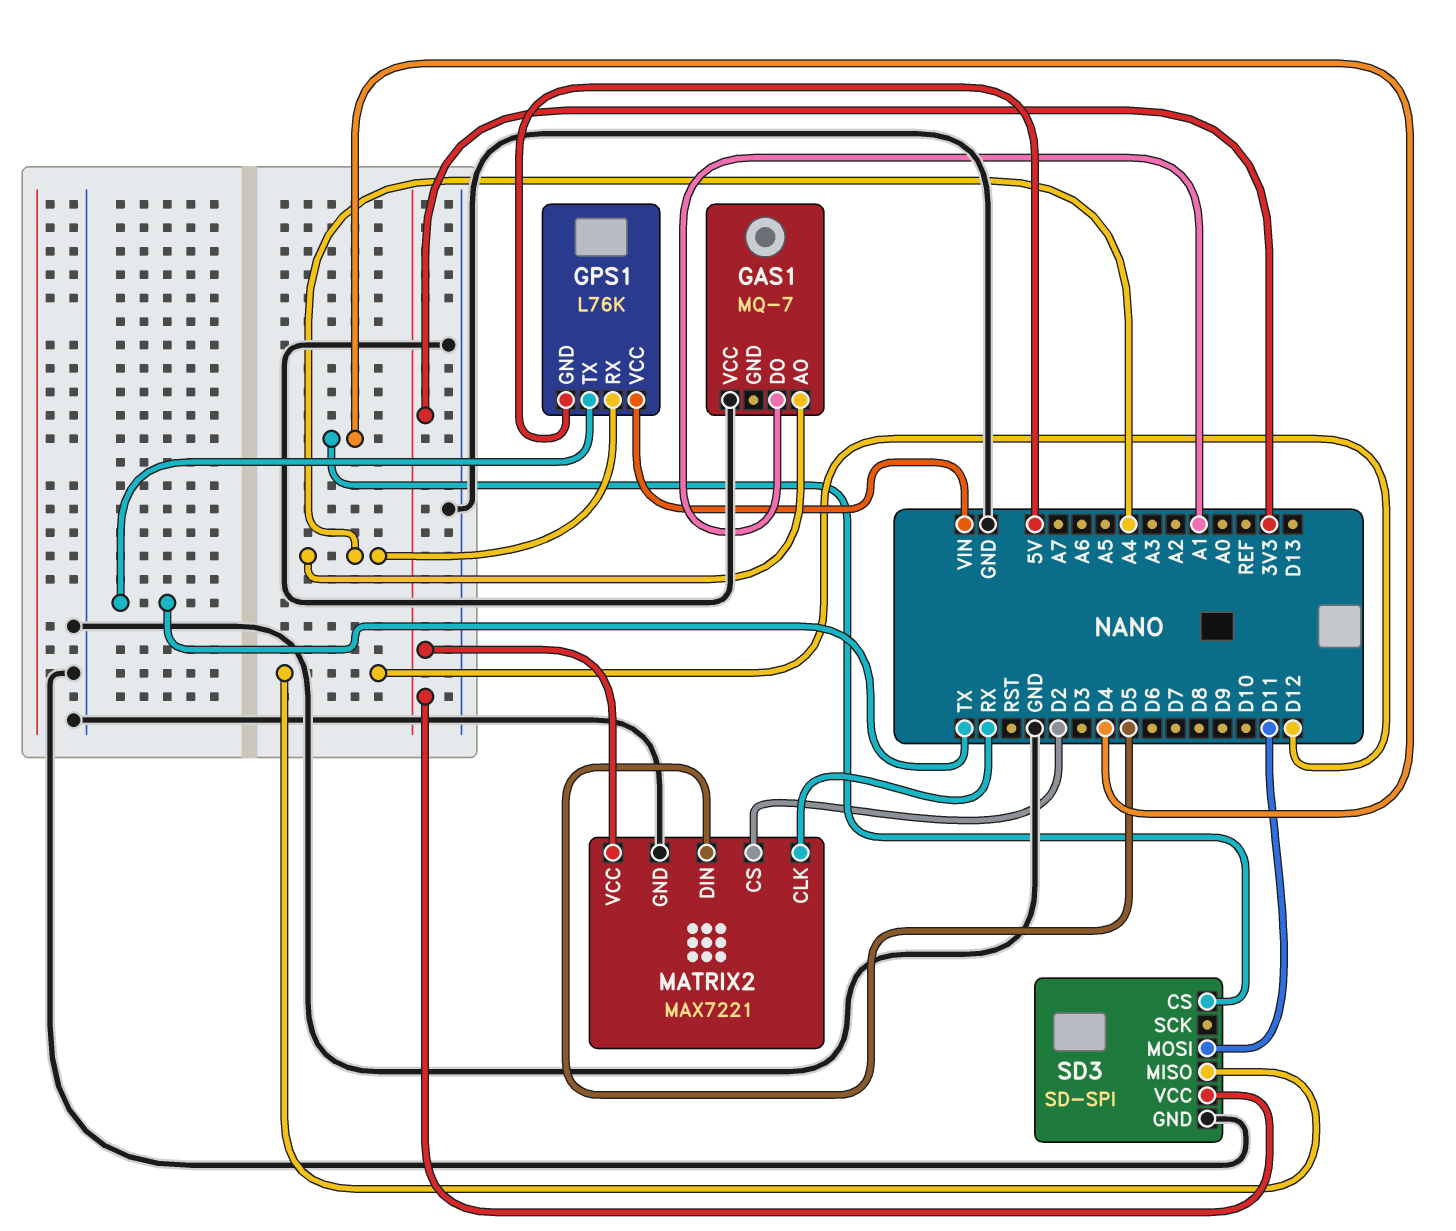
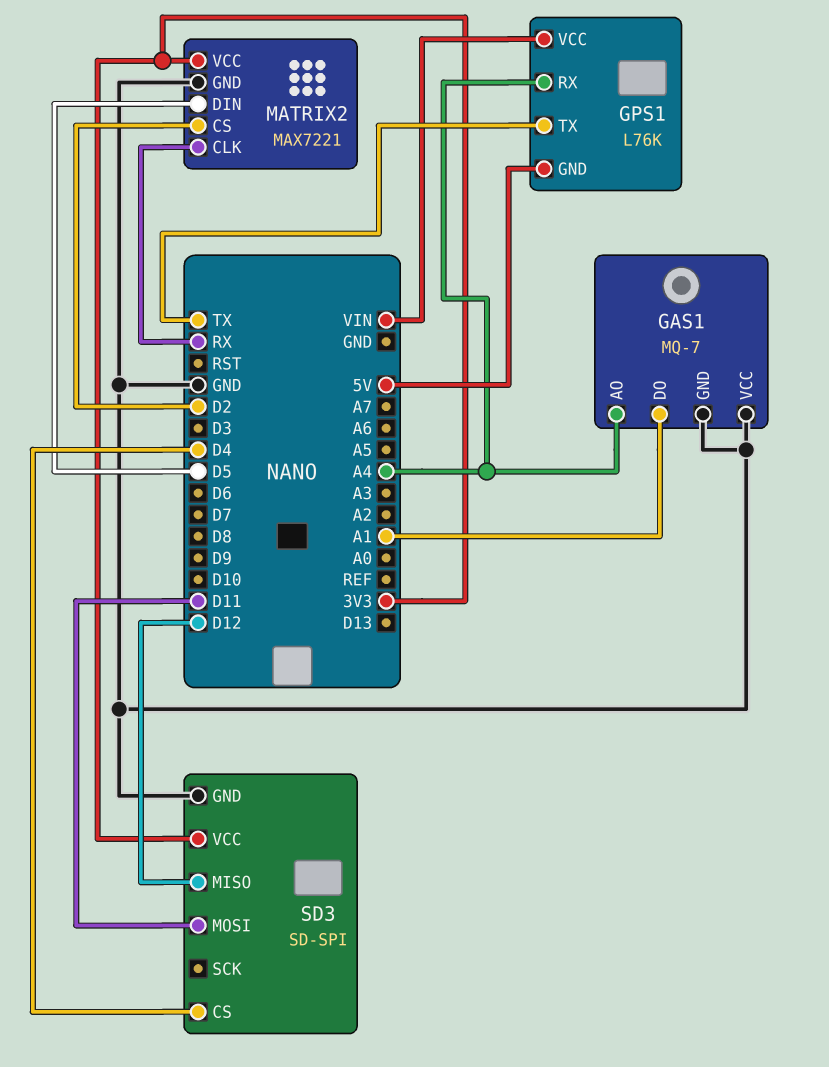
GAS1 pin GND: none -> GND

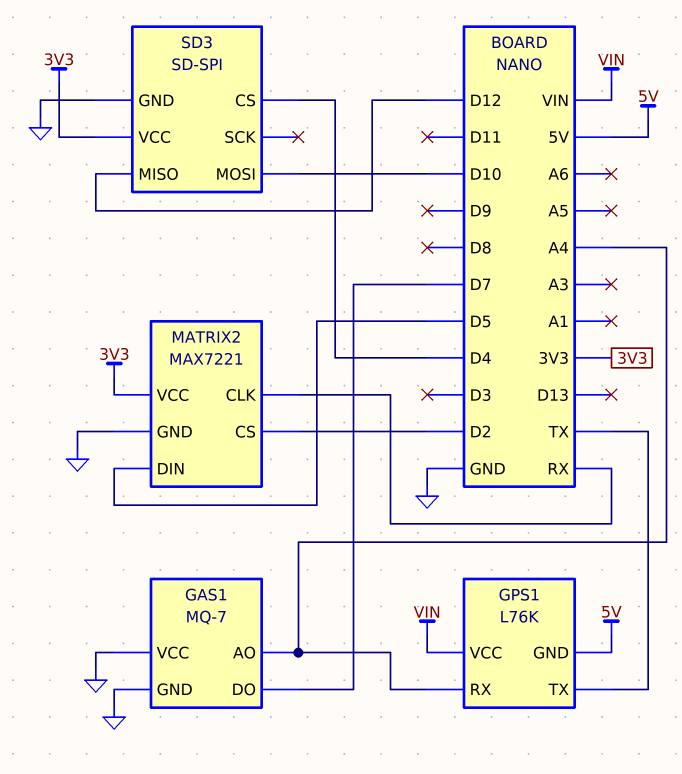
GAS1 pin DO: A1 -> D7
SD3 pin MOSI: D11 -> D10

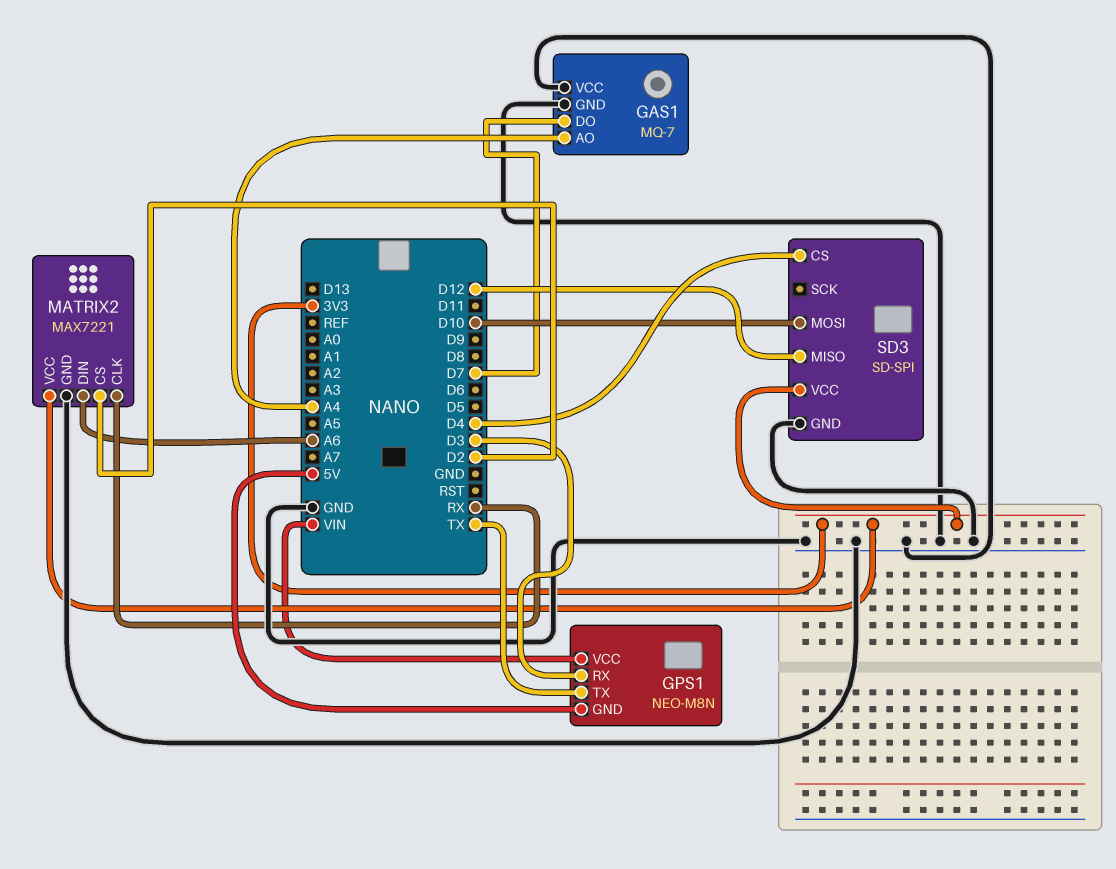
GPS1: L76K -> NEO-M8N
GPS1 pin RX: A4 -> D3
MATRIX2 pin DIN: D5 -> A6

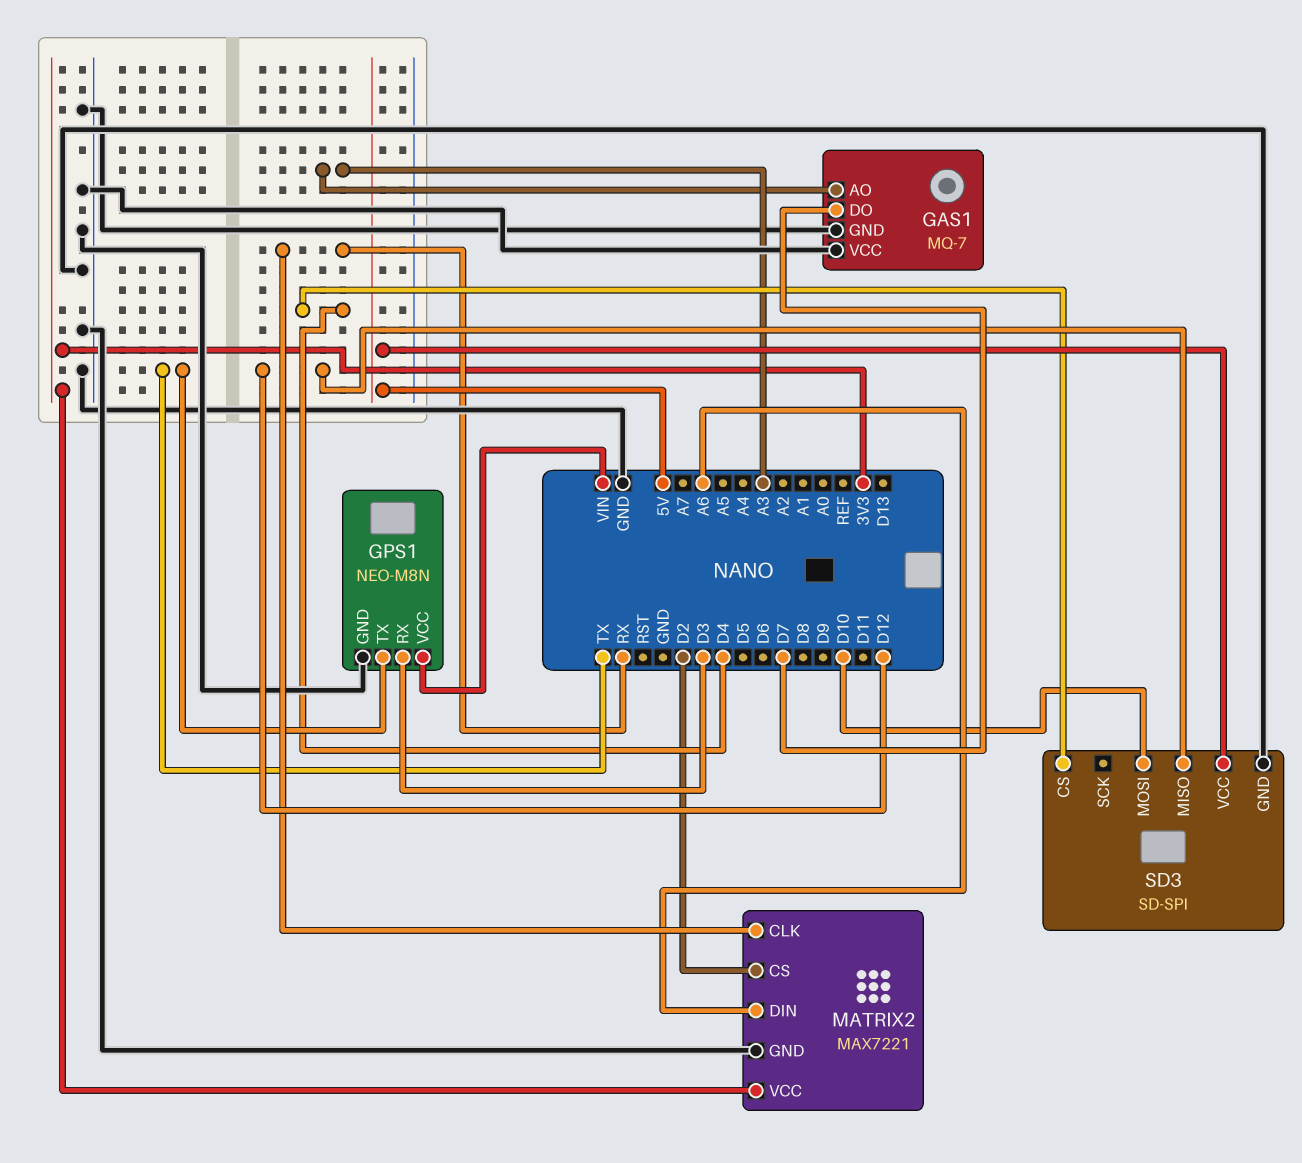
GAS1 pin AO: A4 -> A3
GPS1 pin GND: 5V -> GND
SD3 pin VCC: 3V3 -> 5V

